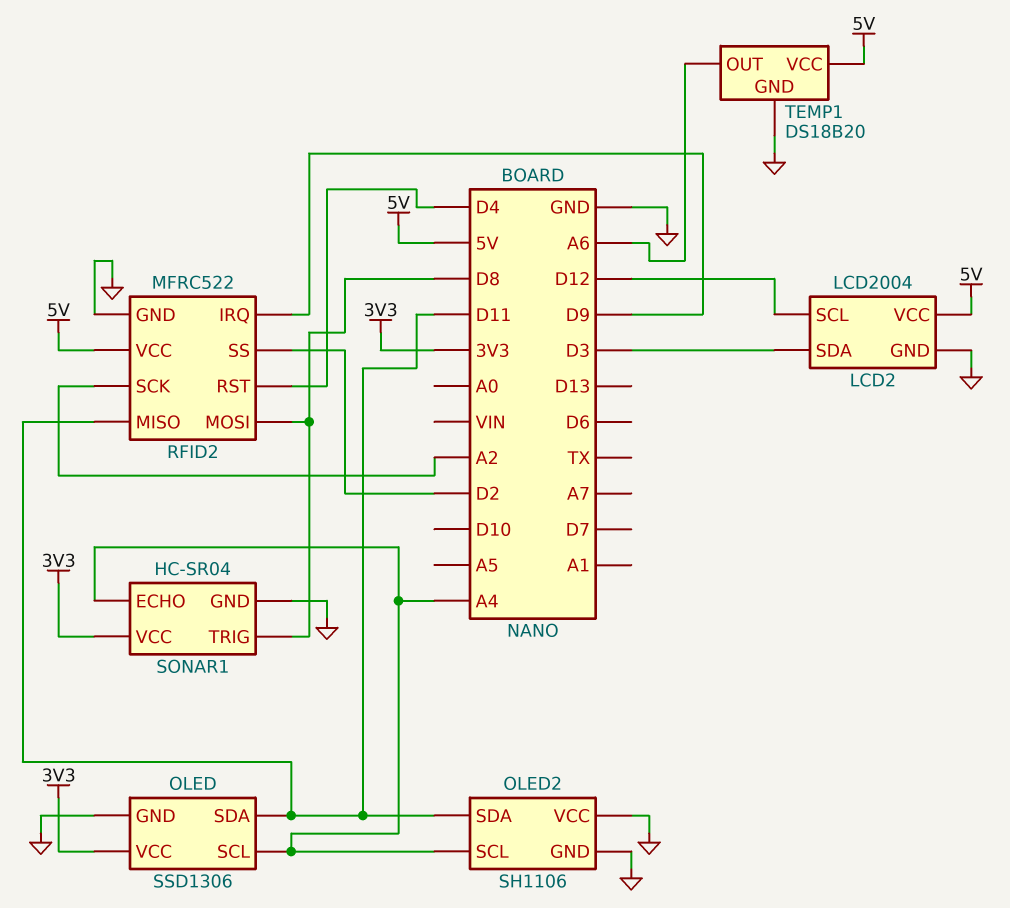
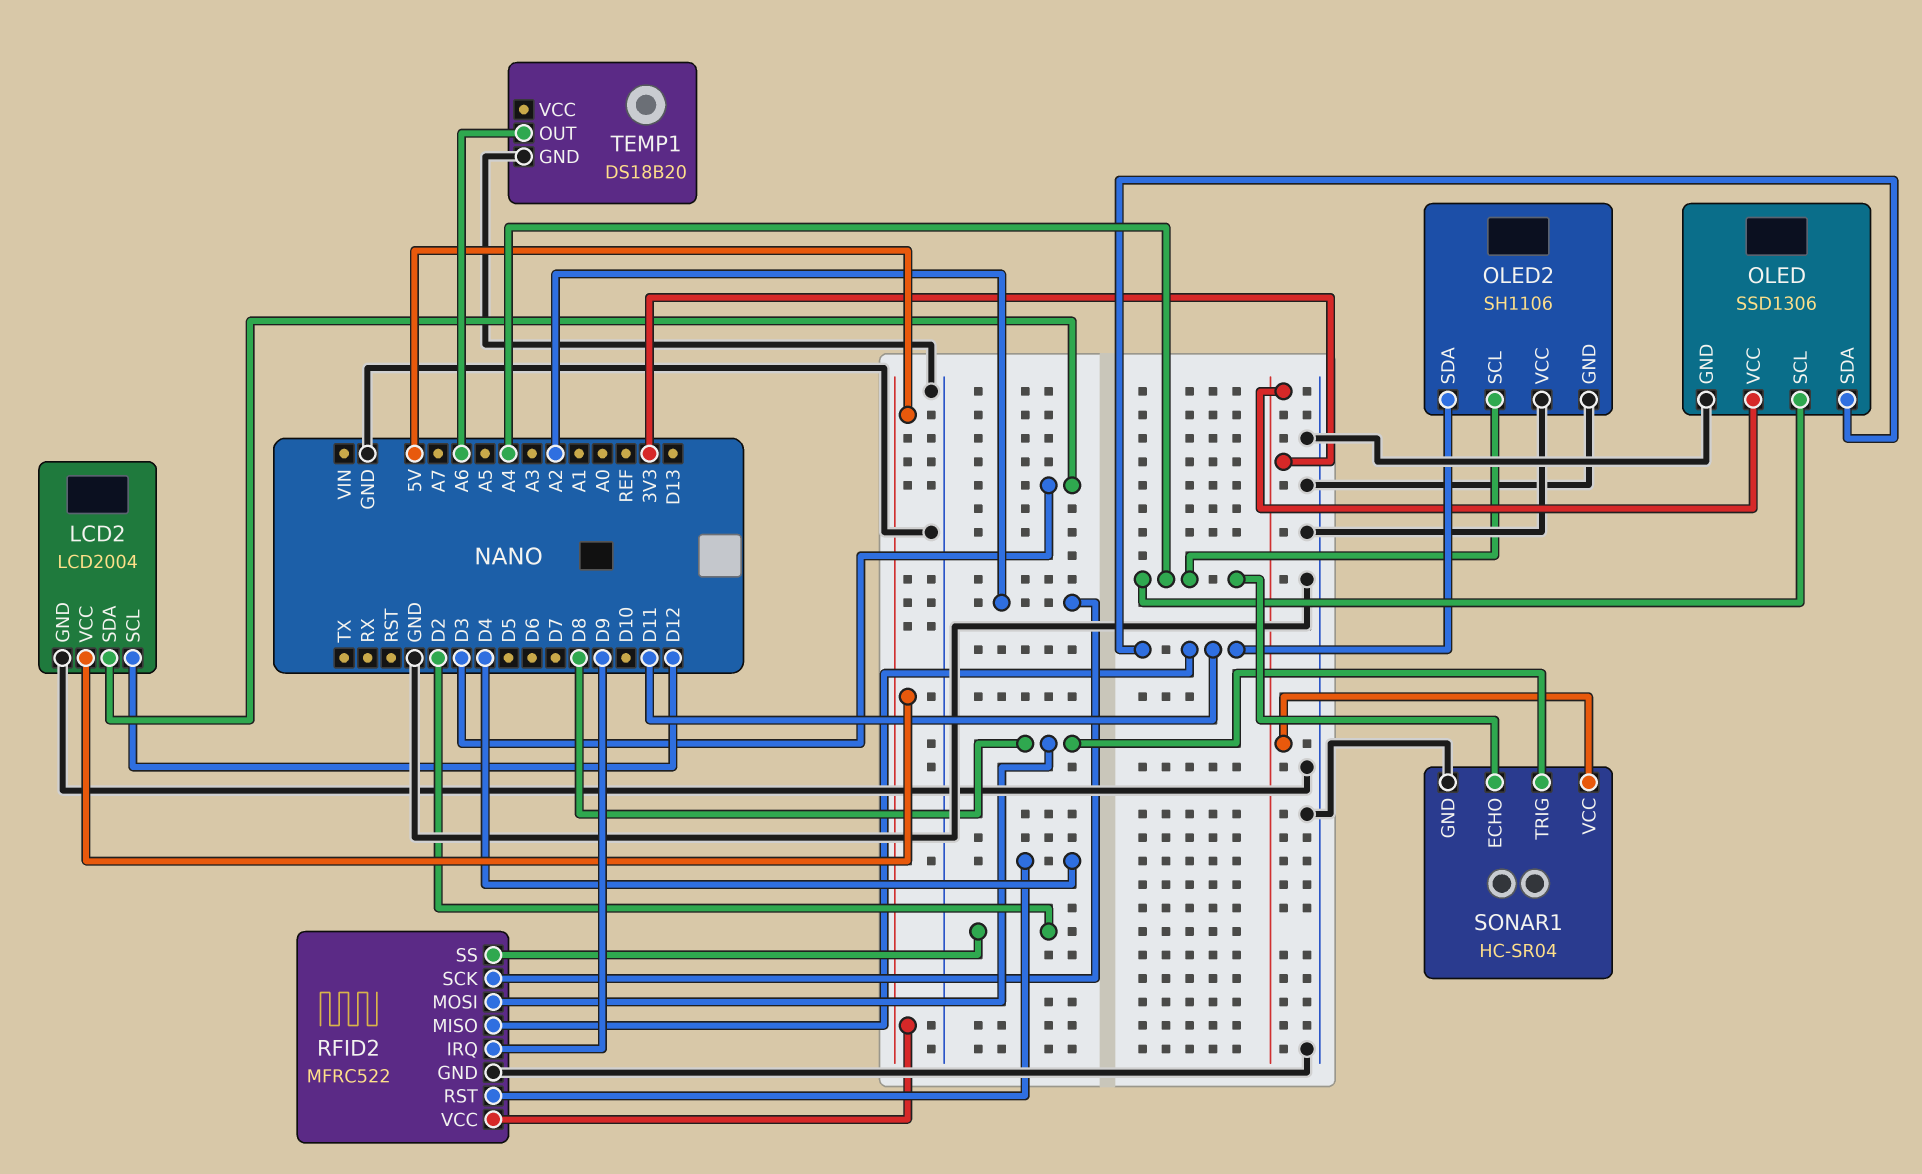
TEMP1 pin VCC: 5V -> none

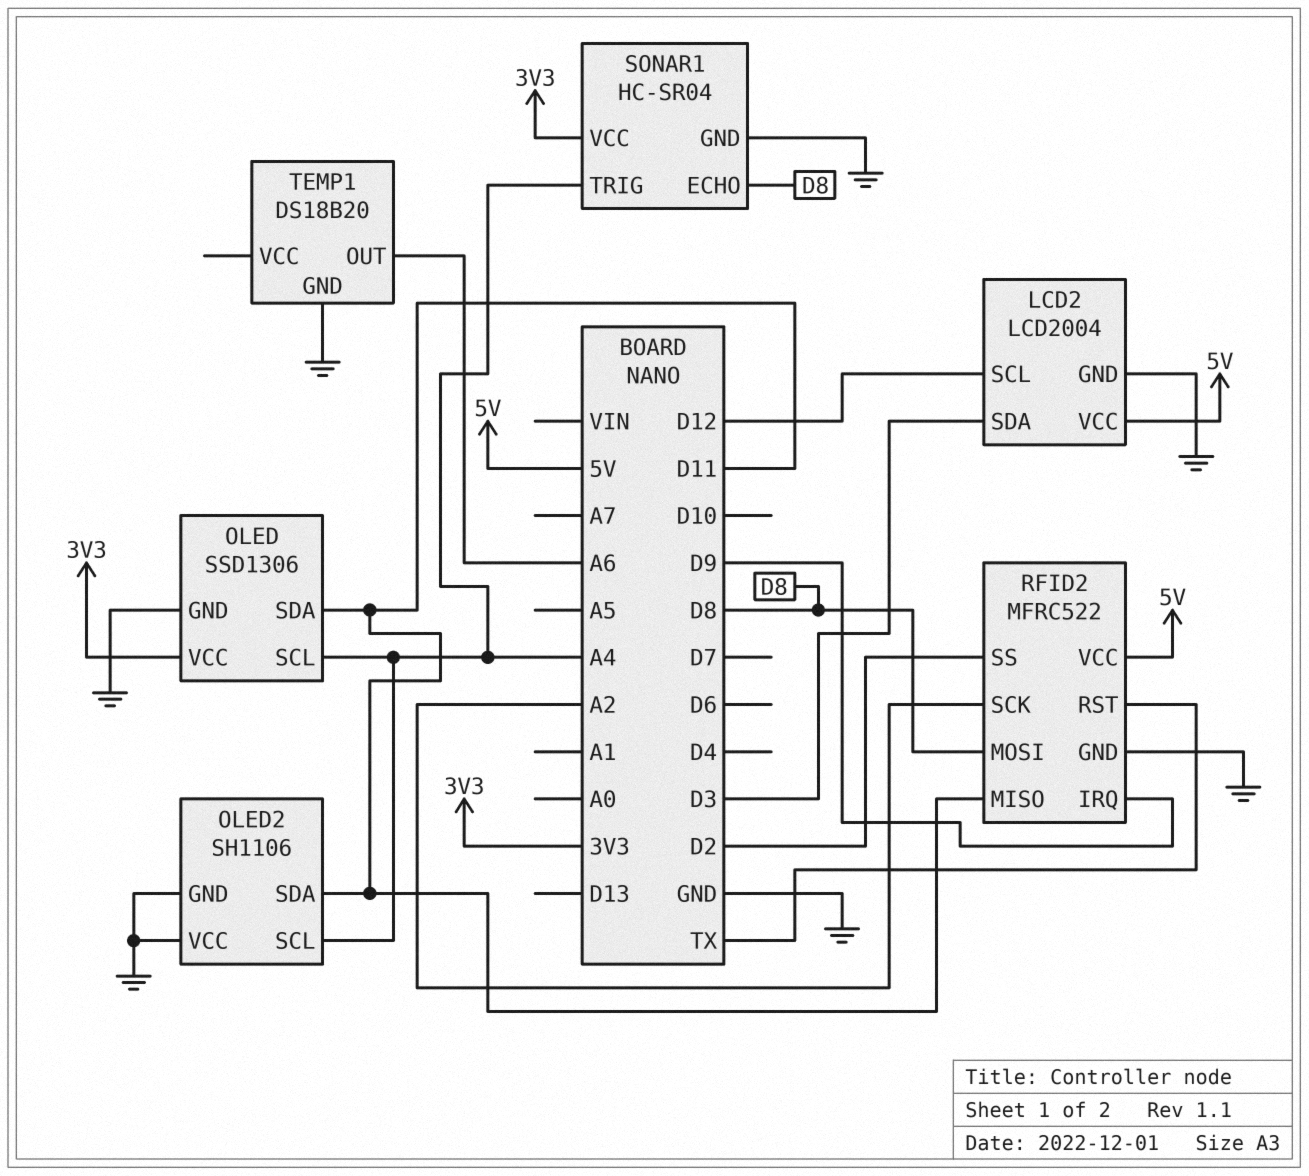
RFID2 pin RST: D4 -> TX
SONAR1 pin ECHO: A4 -> D8
SONAR1 pin TRIG: D8 -> A4

